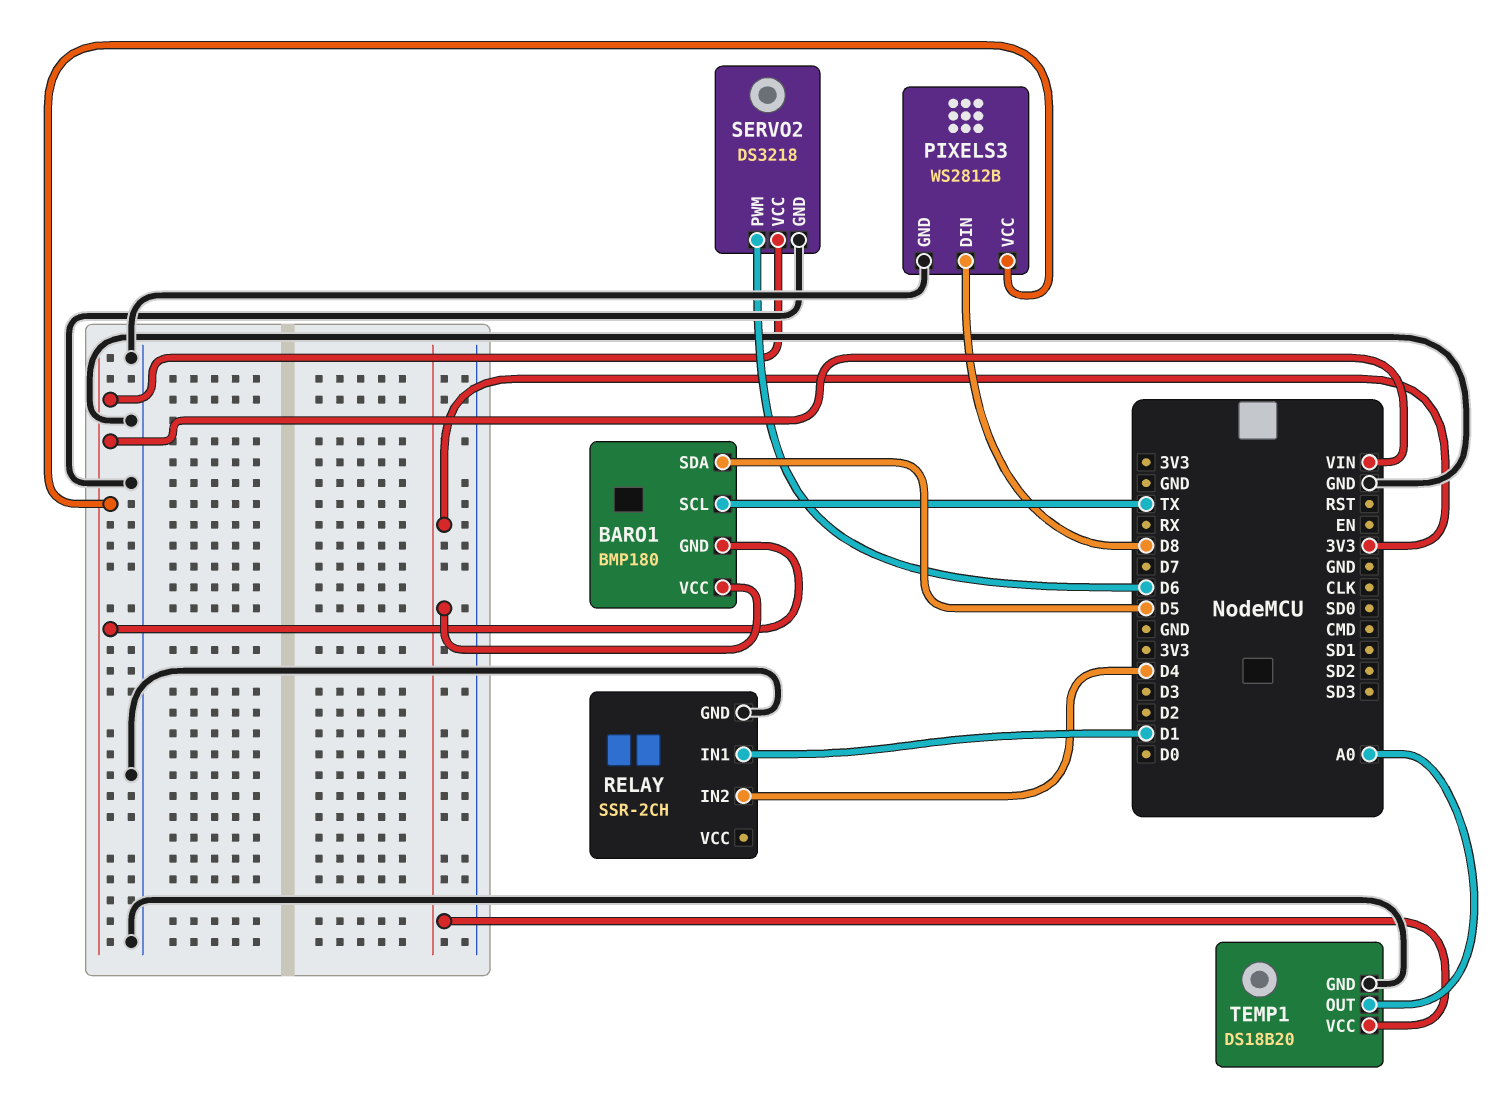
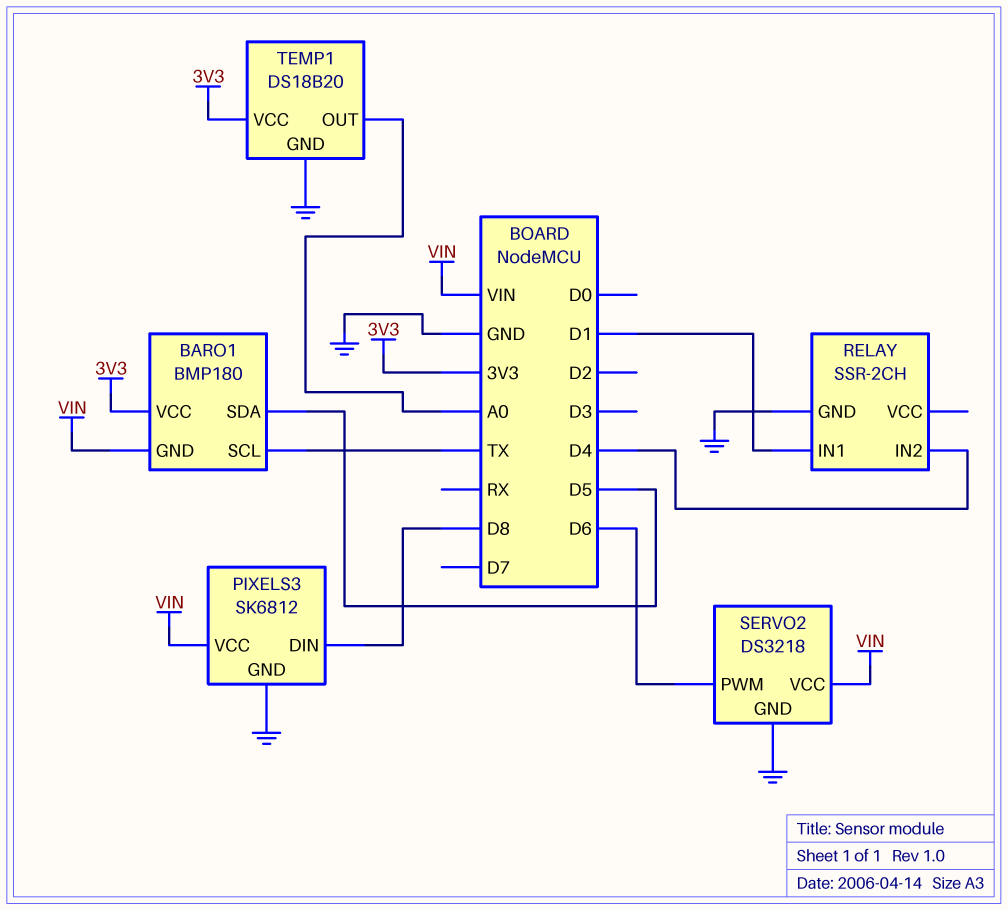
PIXELS3: WS2812B -> SK6812

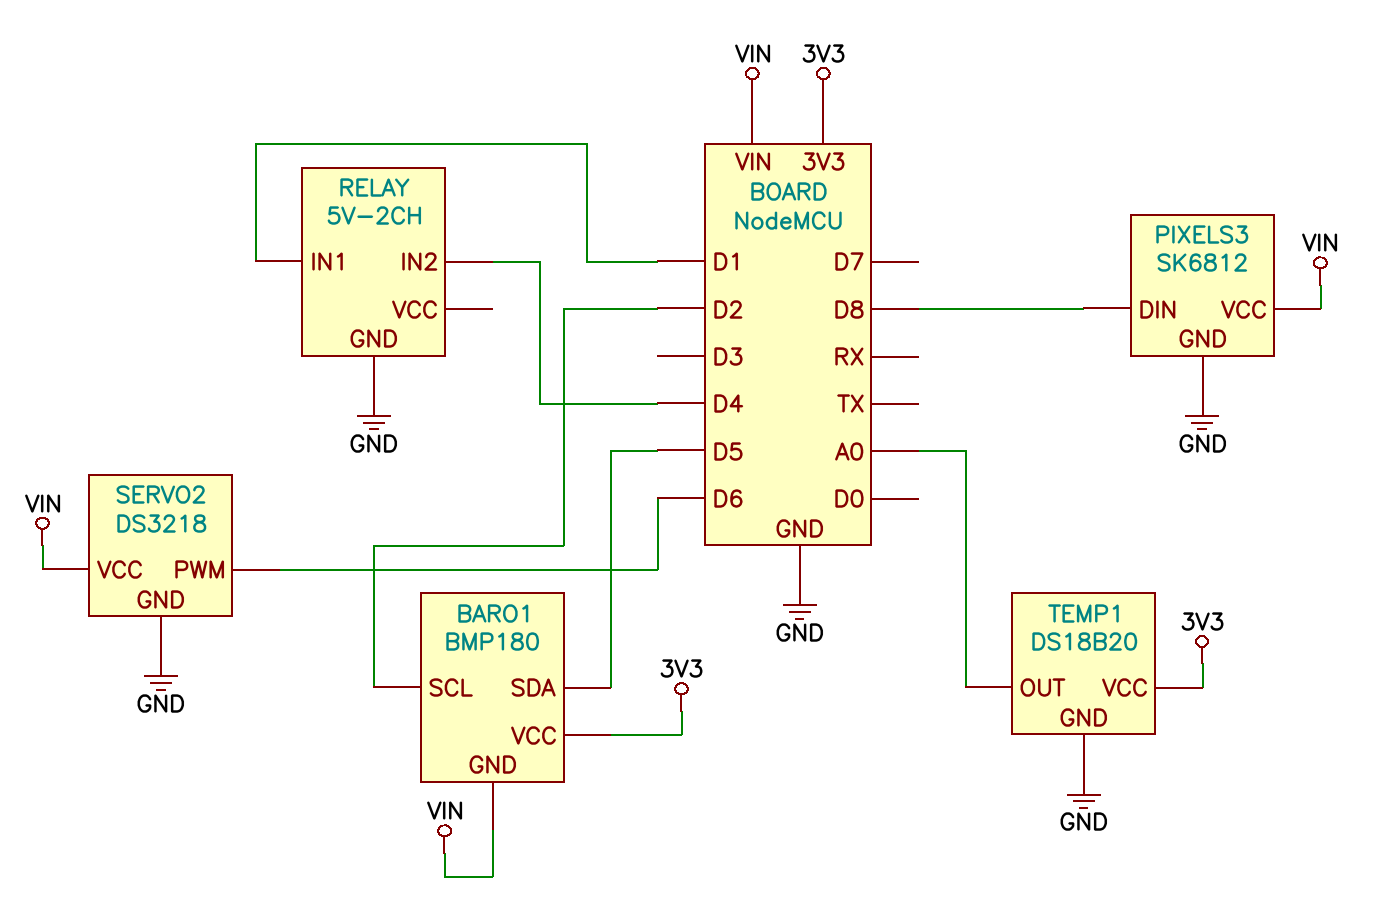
BARO1 pin SCL: TX -> D2
RELAY: SSR-2CH -> 5V-2CH

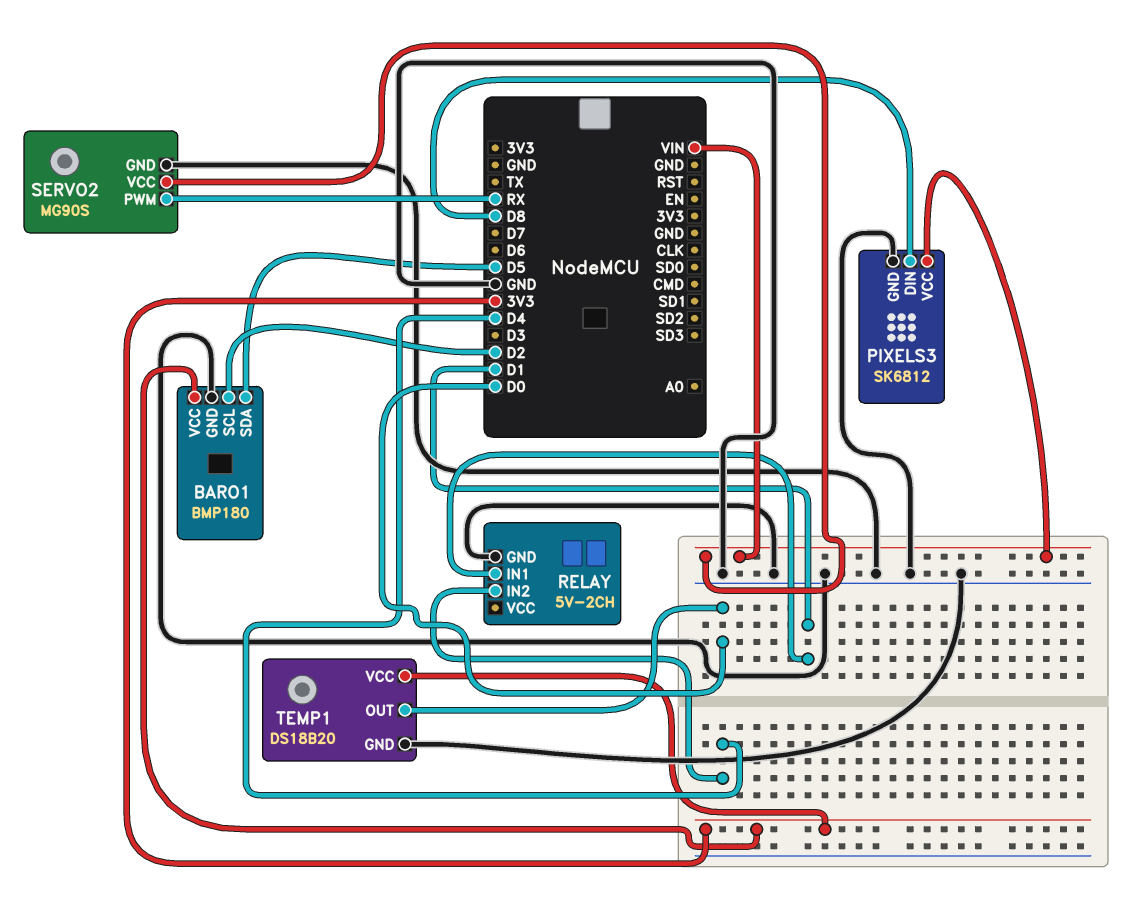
BARO1 pin GND: VIN -> GND
SERVO2: DS3218 -> MG90S
SERVO2 pin PWM: D6 -> RX
TEMP1 pin OUT: A0 -> D0

